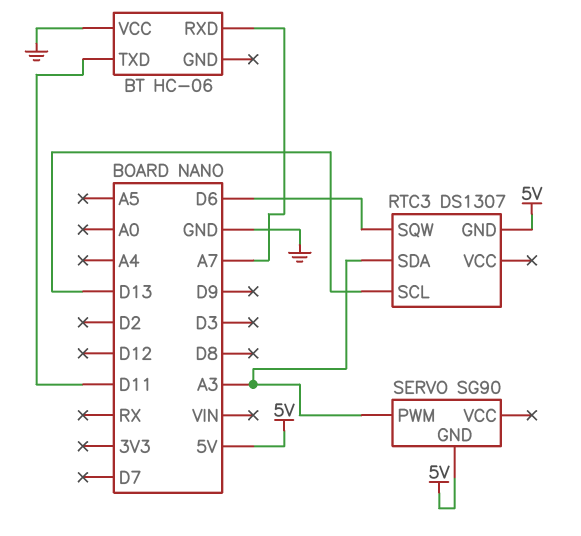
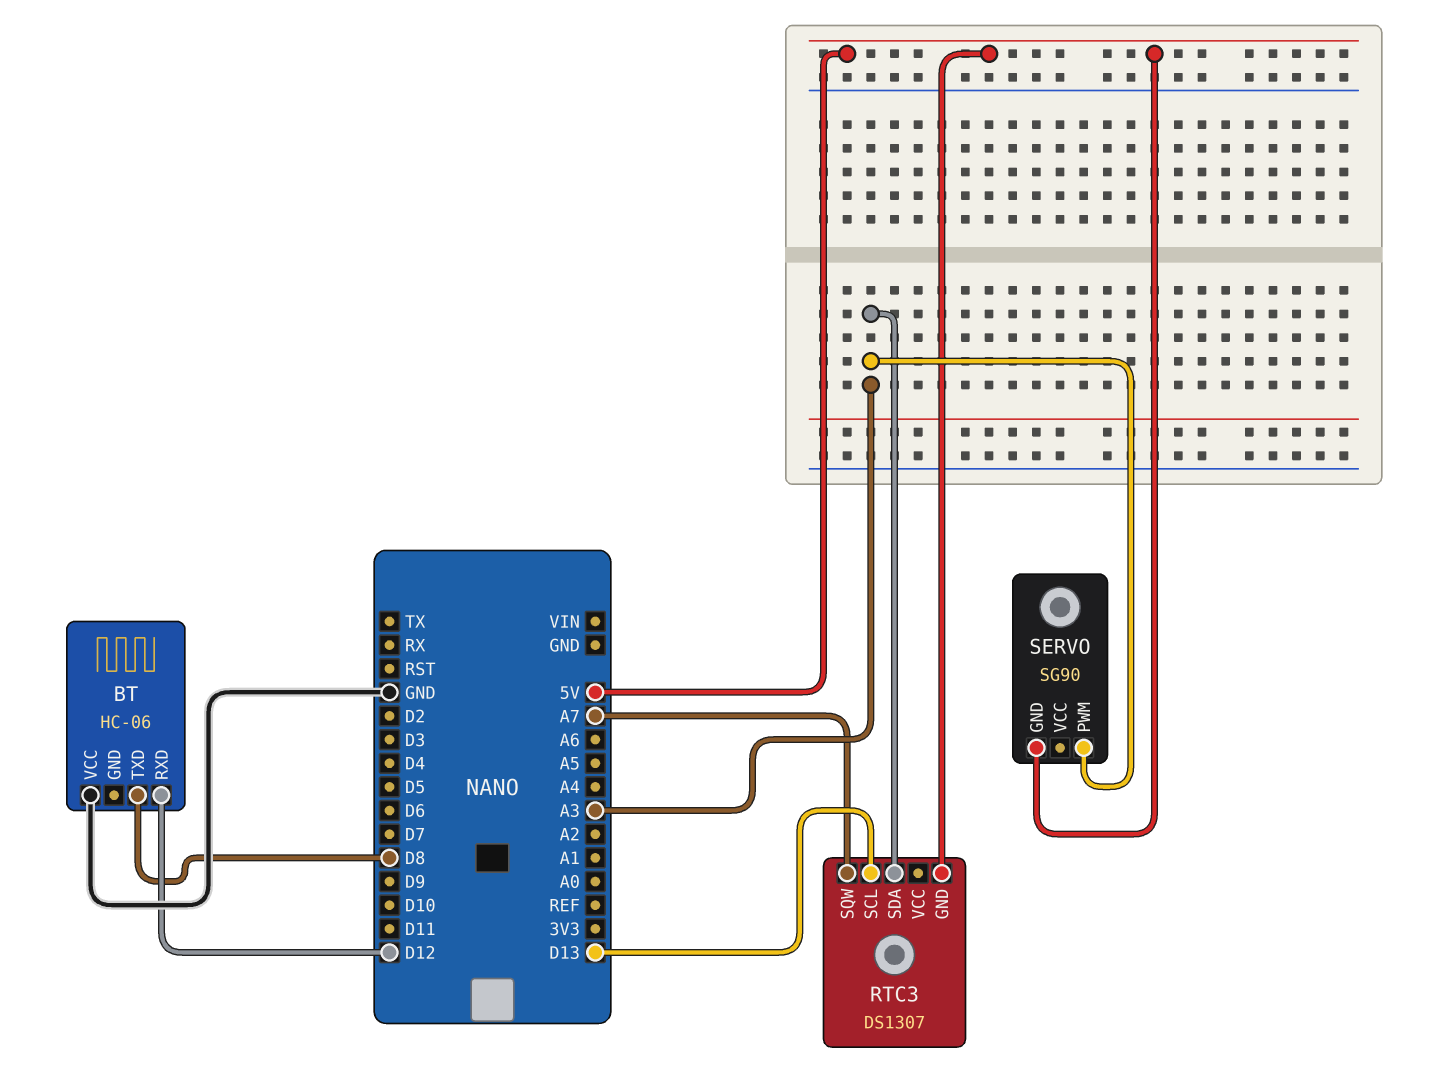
BT pin RXD: A7 -> D12
BT pin TXD: D11 -> D8
RTC3 pin SQW: D6 -> A7

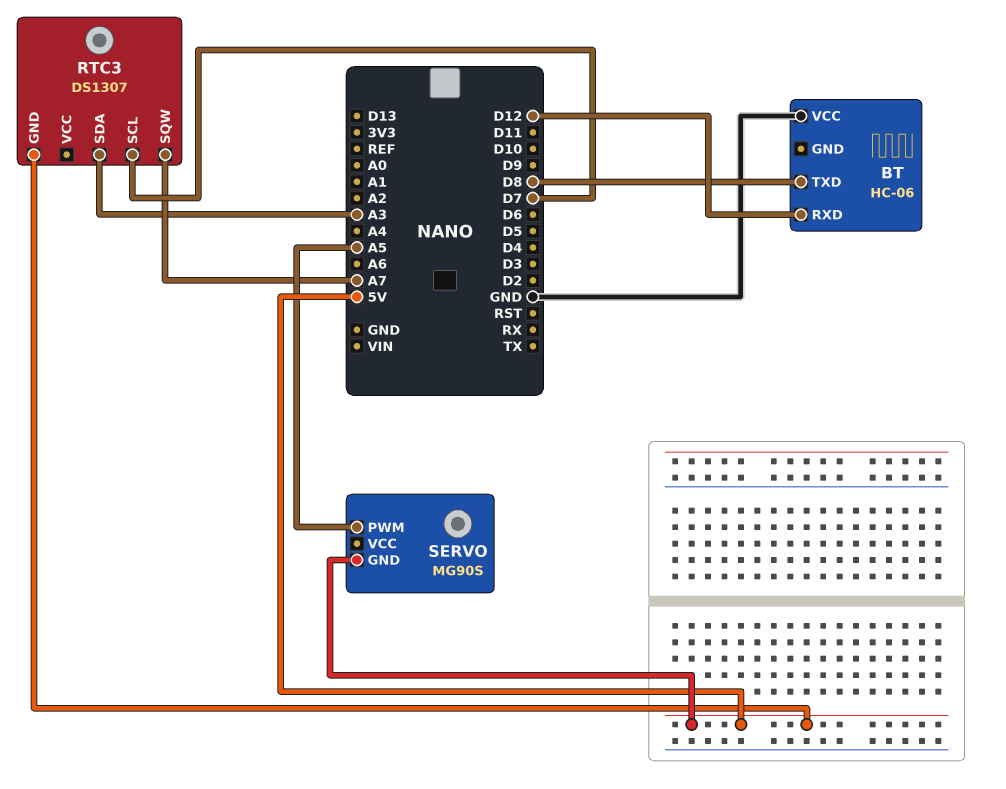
RTC3 pin SCL: D13 -> D7
SERVO: SG90 -> MG90S
SERVO pin PWM: A3 -> A5

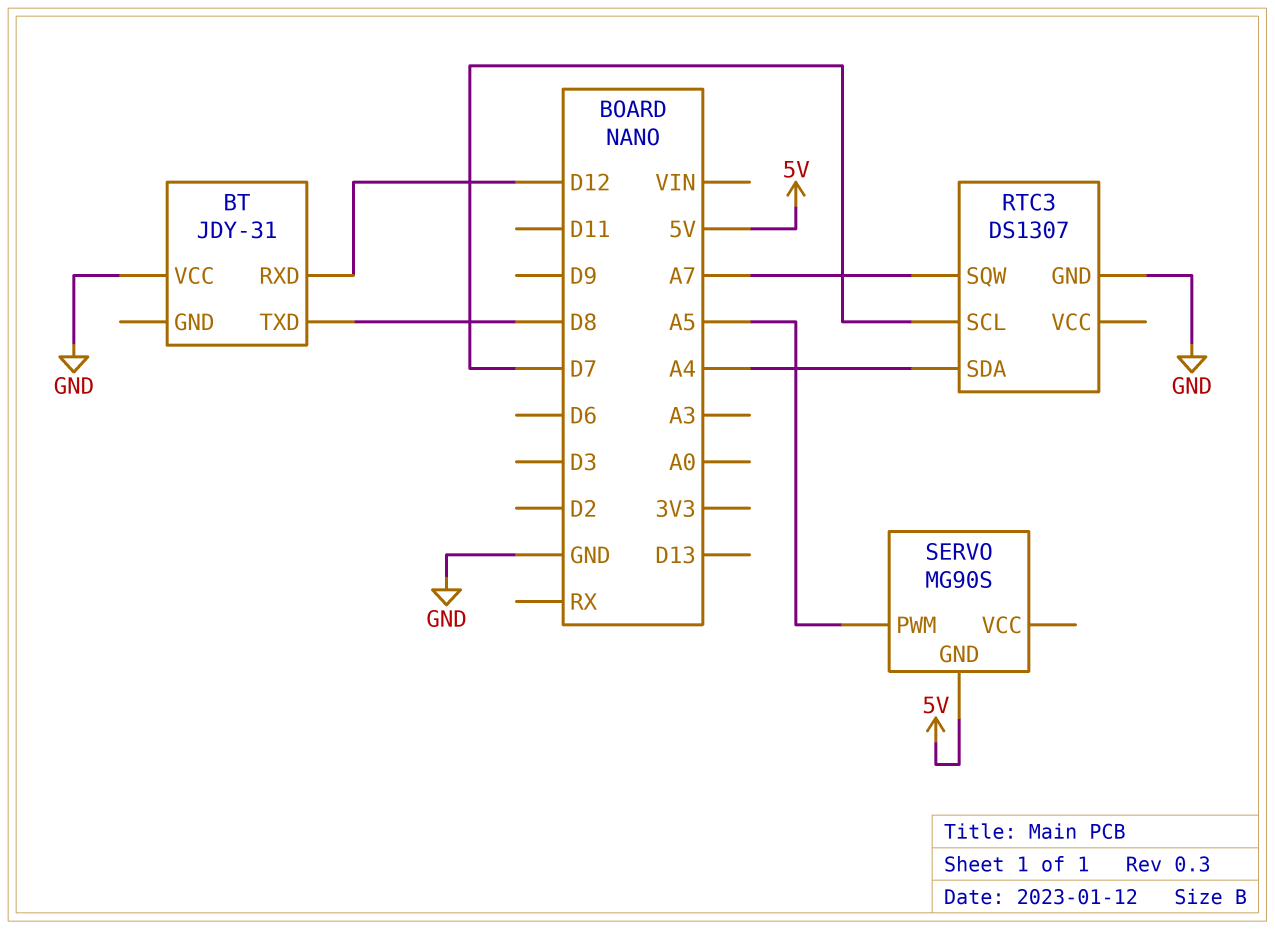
BT: HC-06 -> JDY-31
RTC3 pin GND: 5V -> GND
RTC3 pin SDA: A3 -> A4

